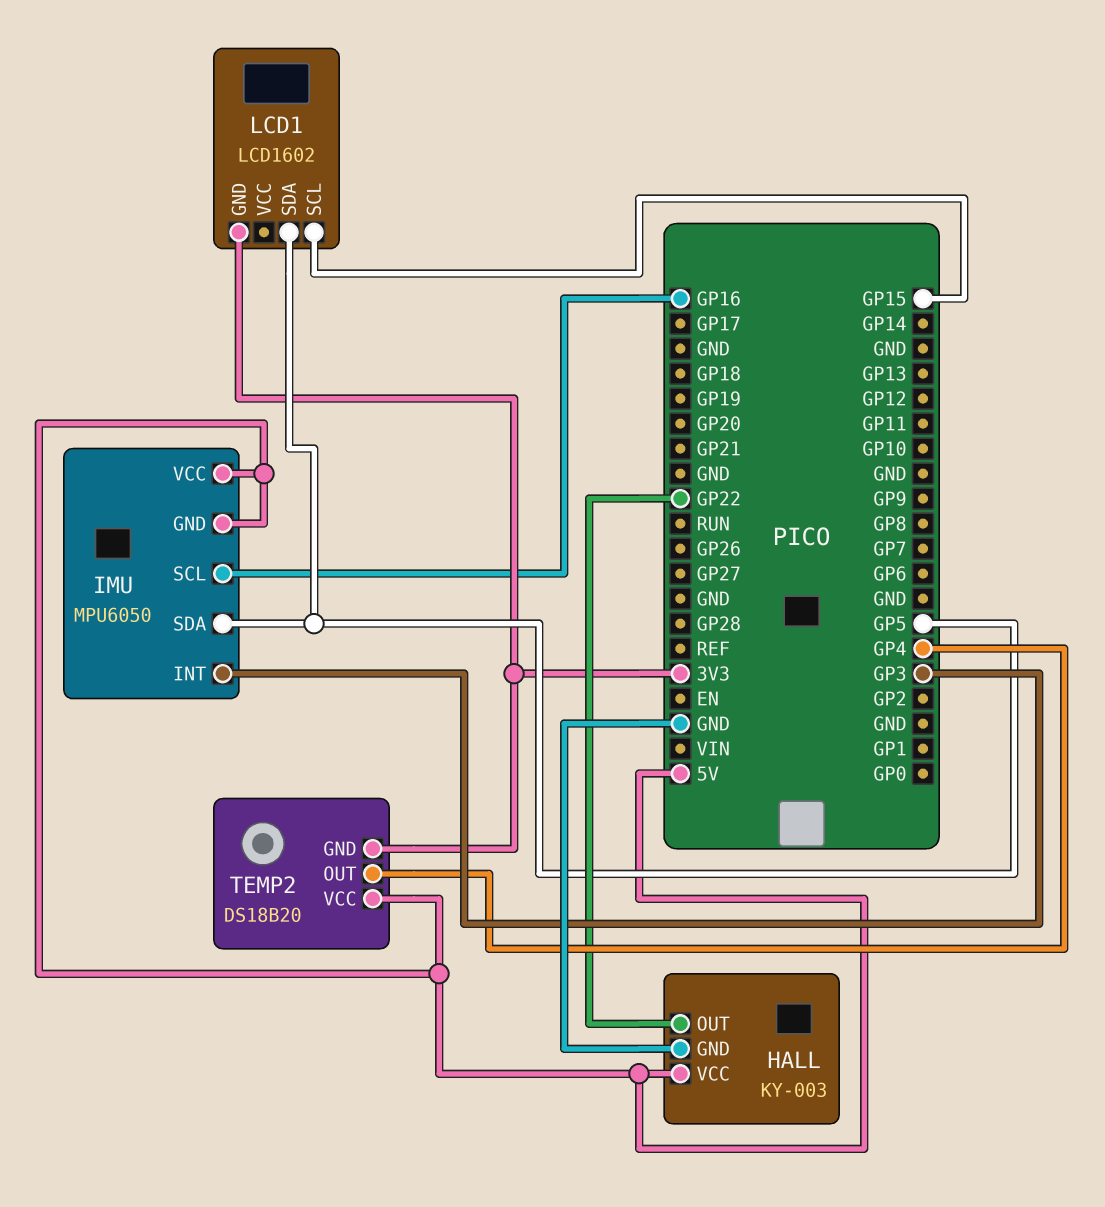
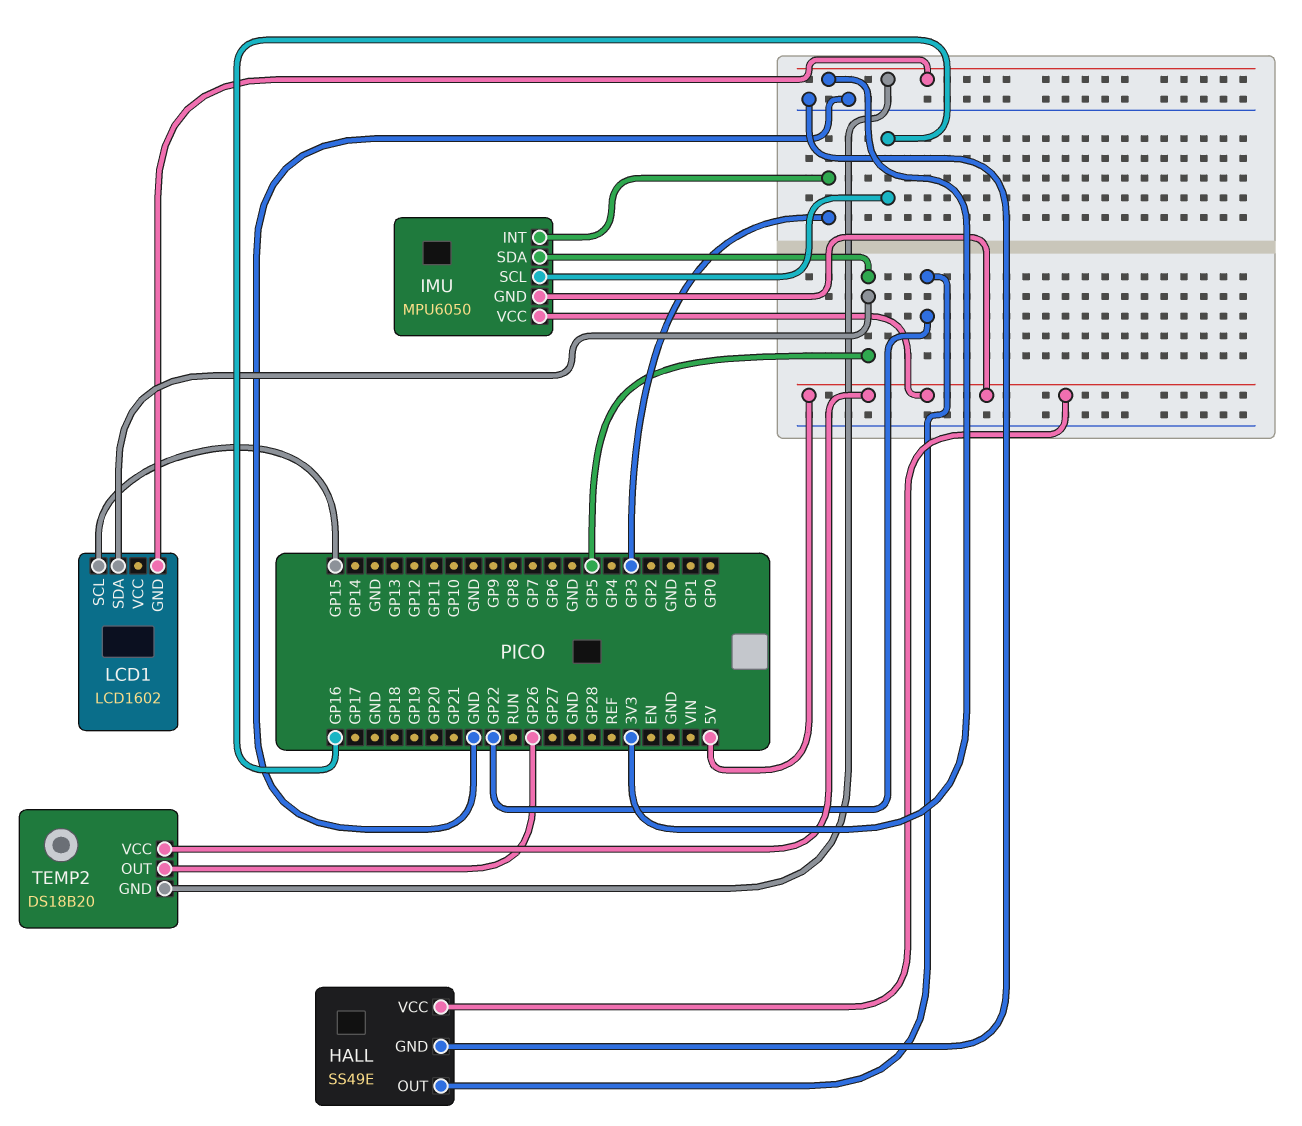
HALL: KY-003 -> SS49E
TEMP2 pin OUT: GP4 -> GP26

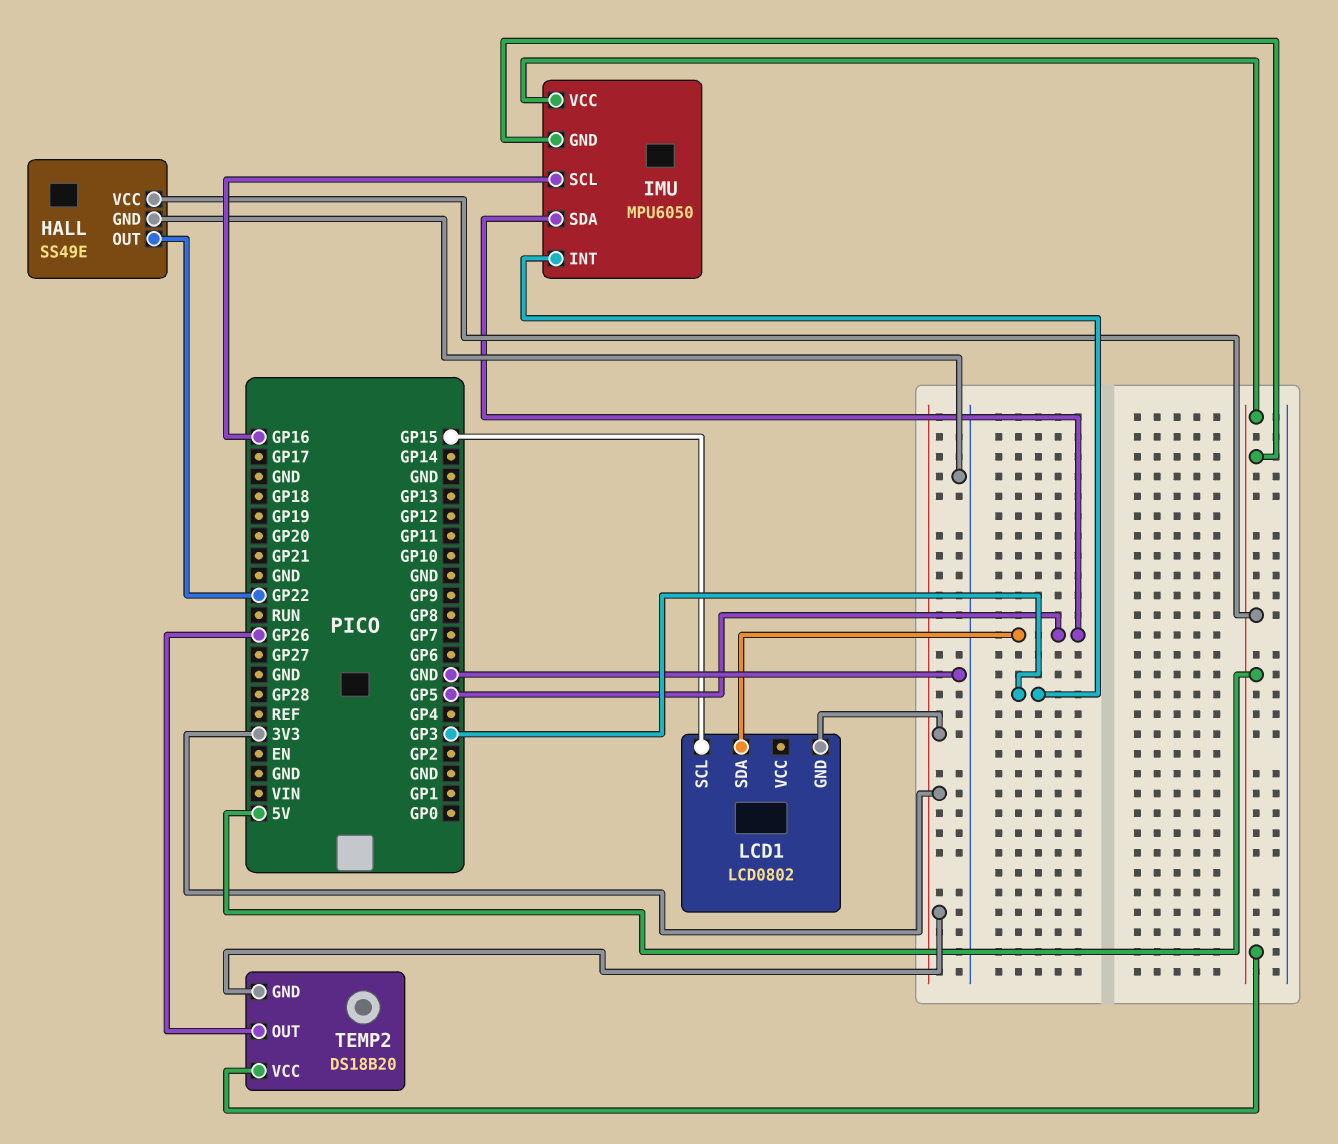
LCD1: LCD1602 -> LCD0802

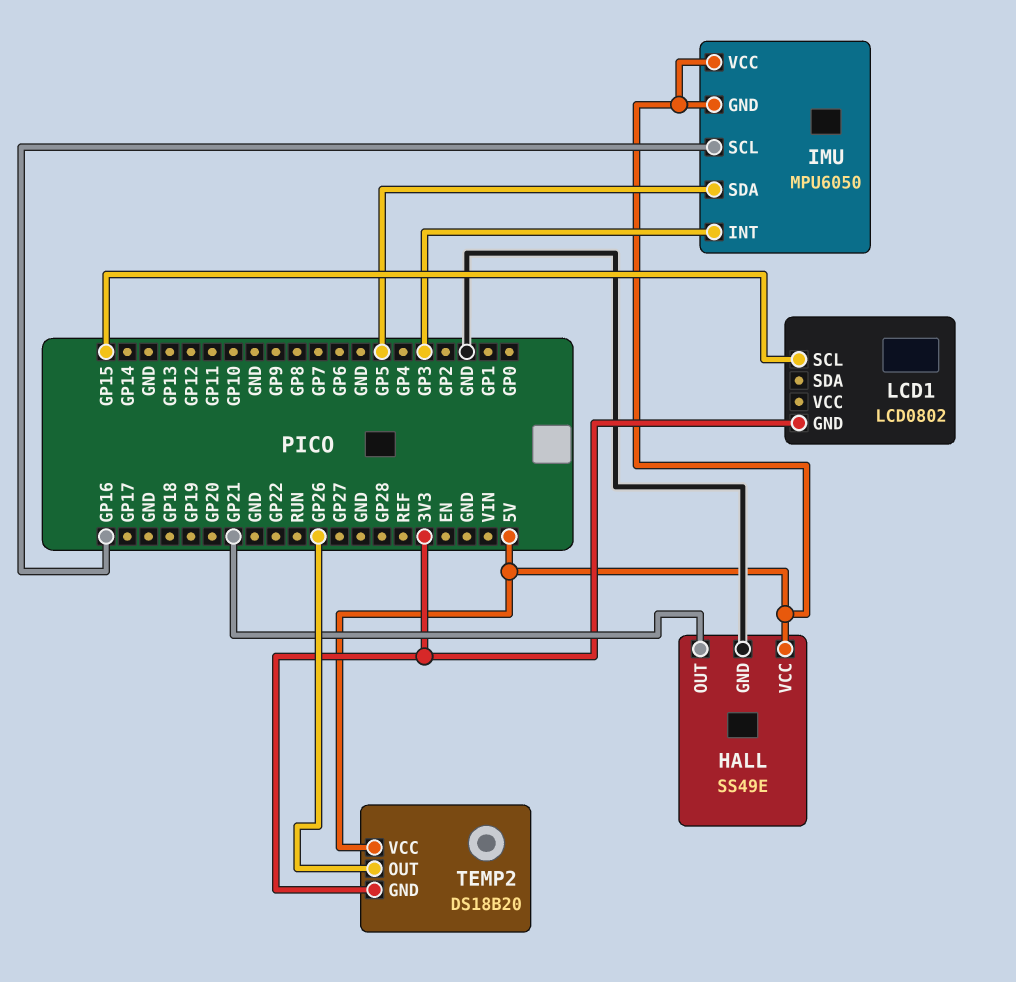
HALL pin OUT: GP22 -> GP21
LCD1 pin SDA: GP5 -> none

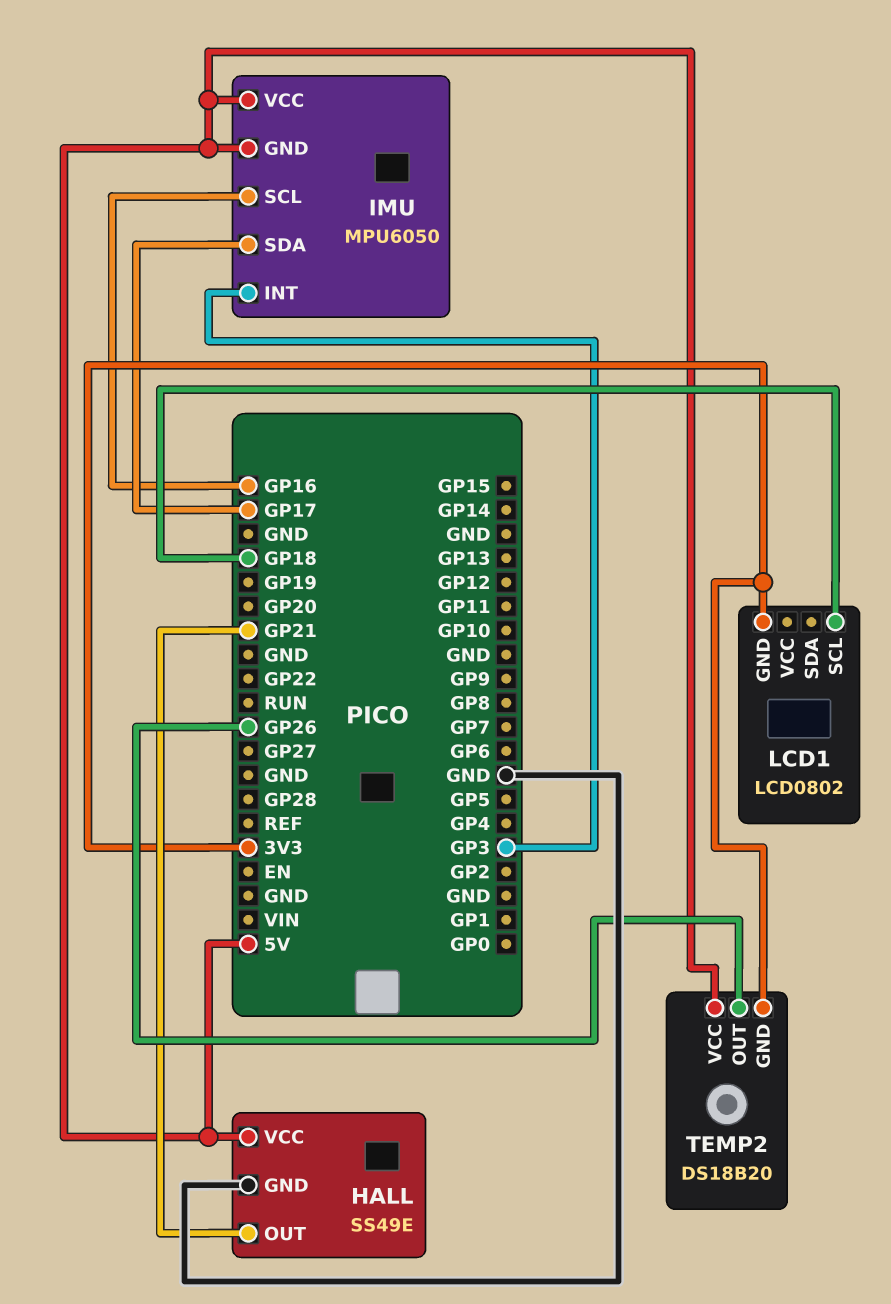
IMU pin SDA: GP5 -> GP17
LCD1 pin SCL: GP15 -> GP18

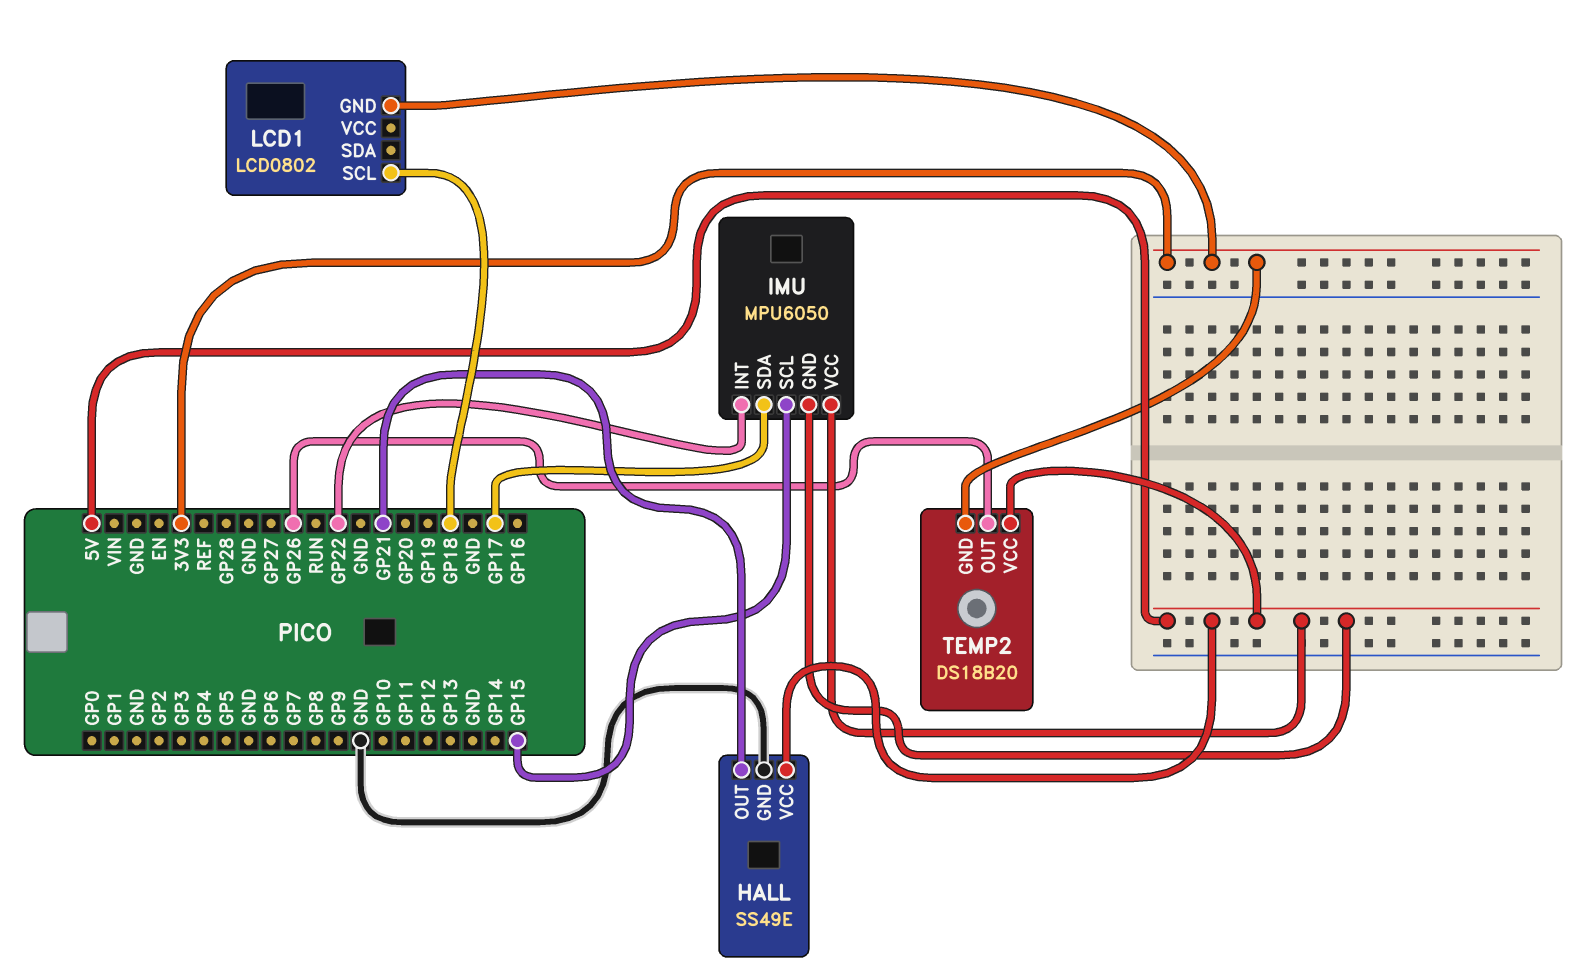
IMU pin INT: GP3 -> GP22
IMU pin SCL: GP16 -> GP15

